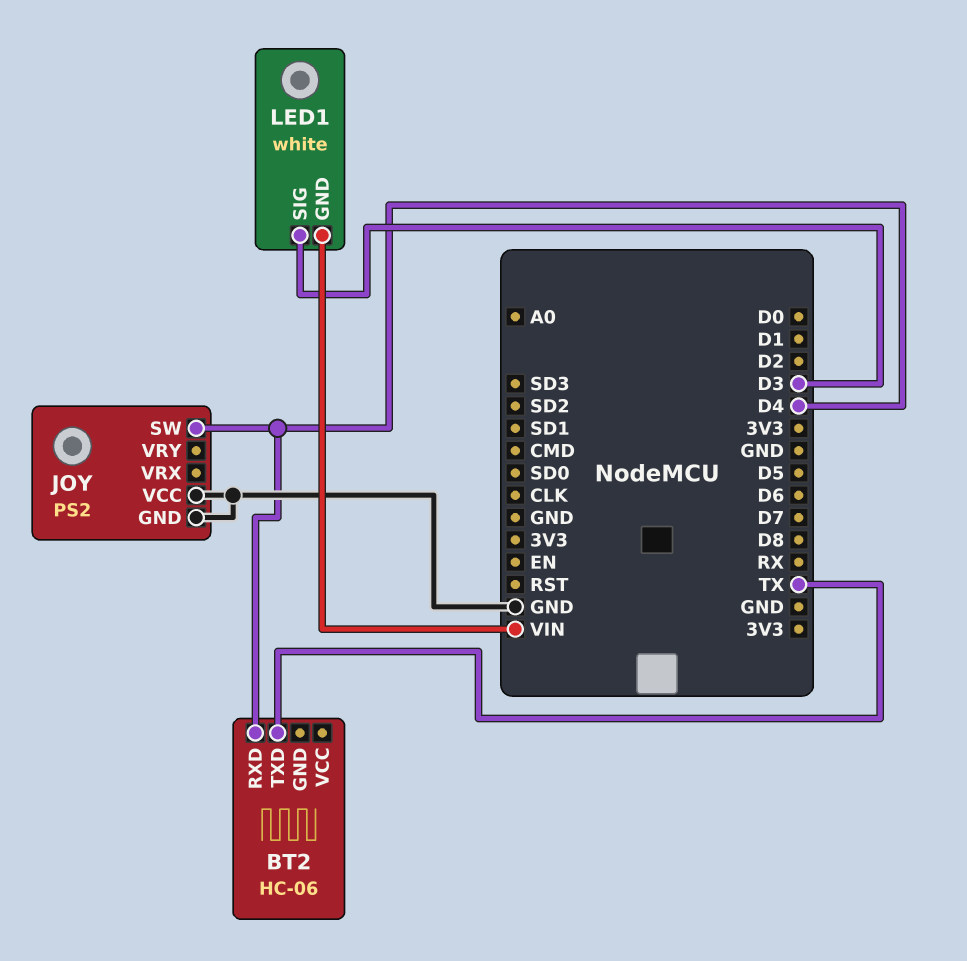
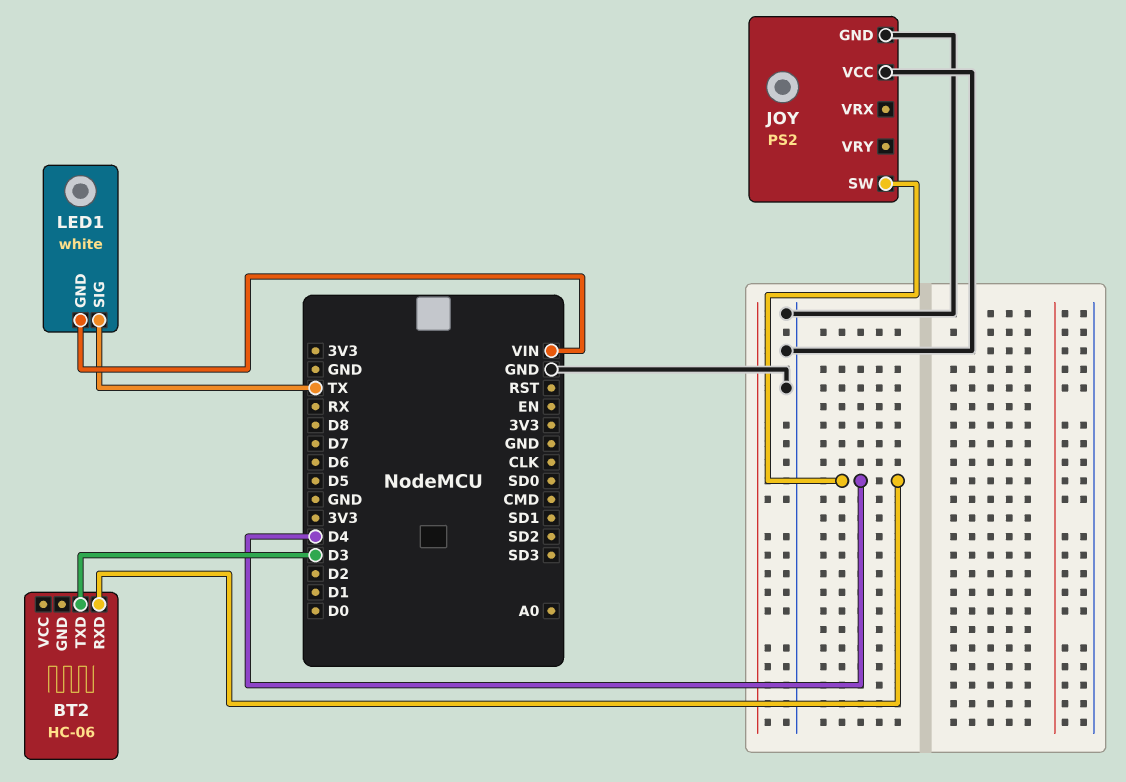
BT2 pin TXD: TX -> D3
LED1 pin SIG: D3 -> TX

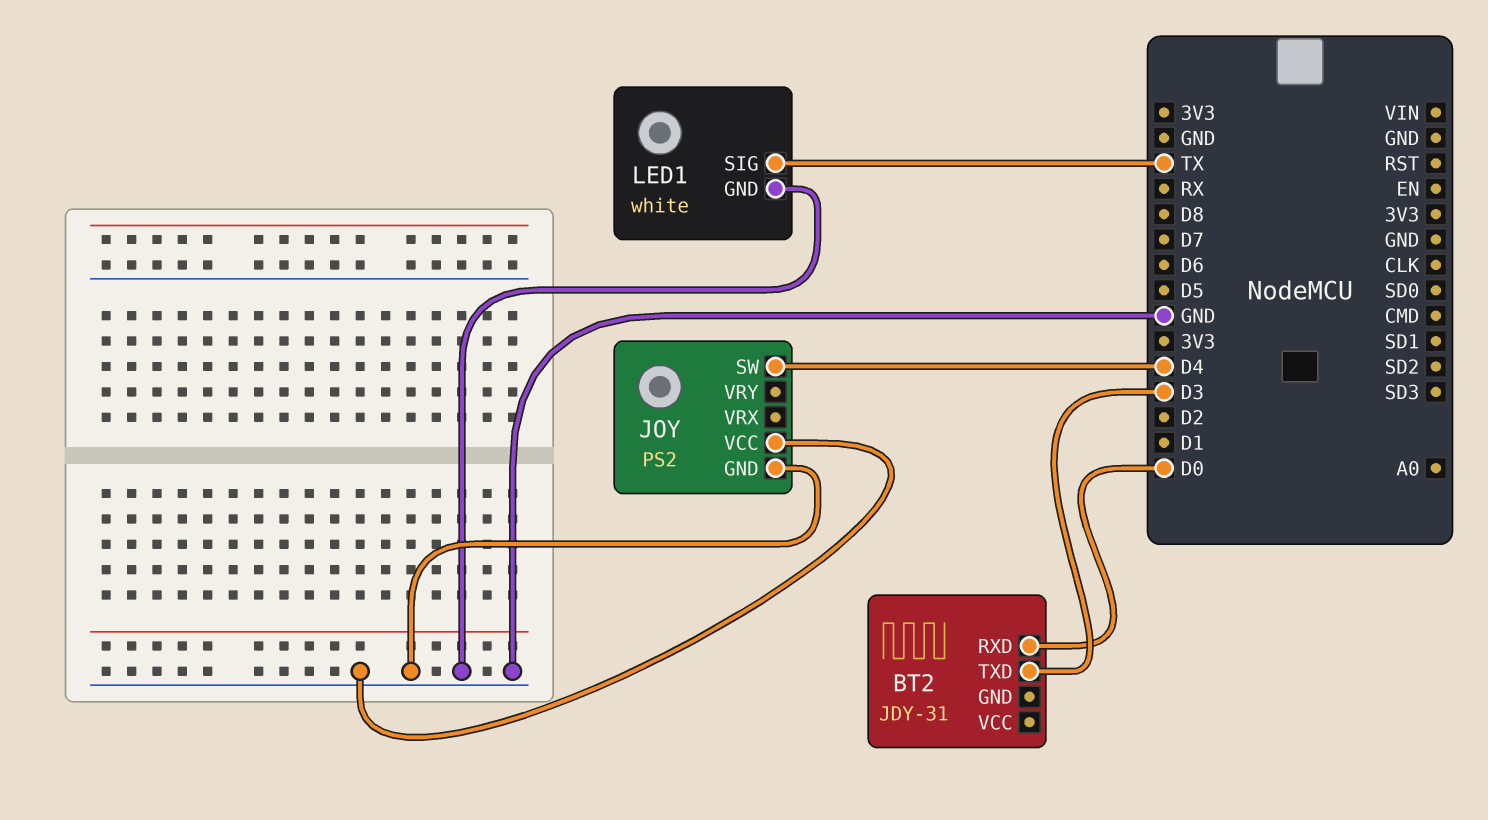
BT2: HC-06 -> JDY-31
BT2 pin RXD: D4 -> D0
LED1 pin GND: VIN -> GND

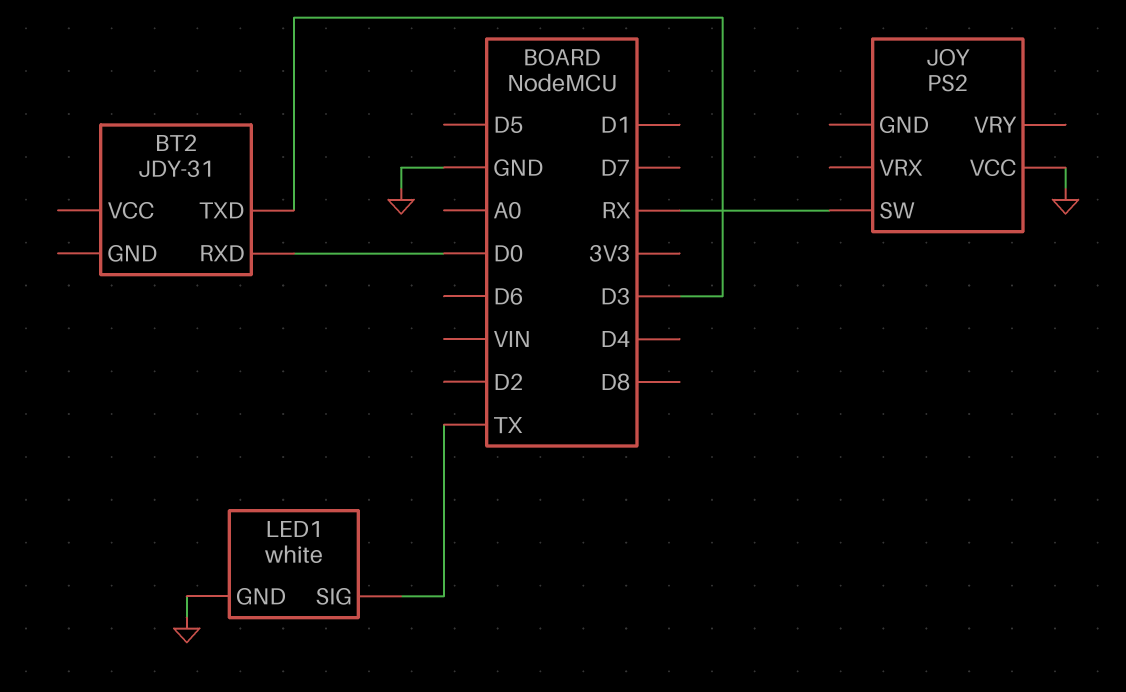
JOY pin GND: GND -> none
JOY pin SW: D4 -> RX

